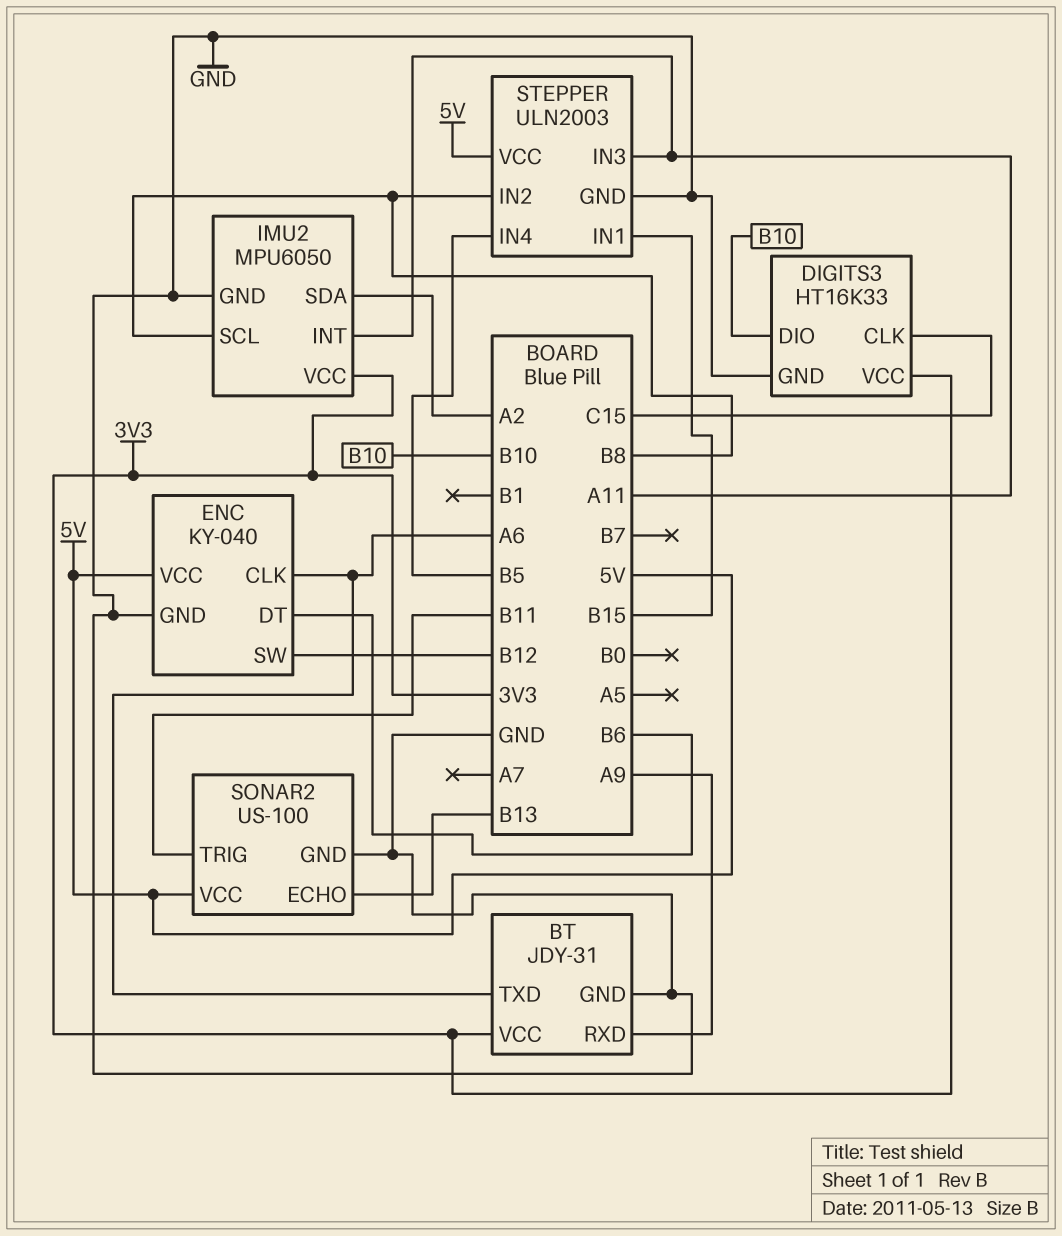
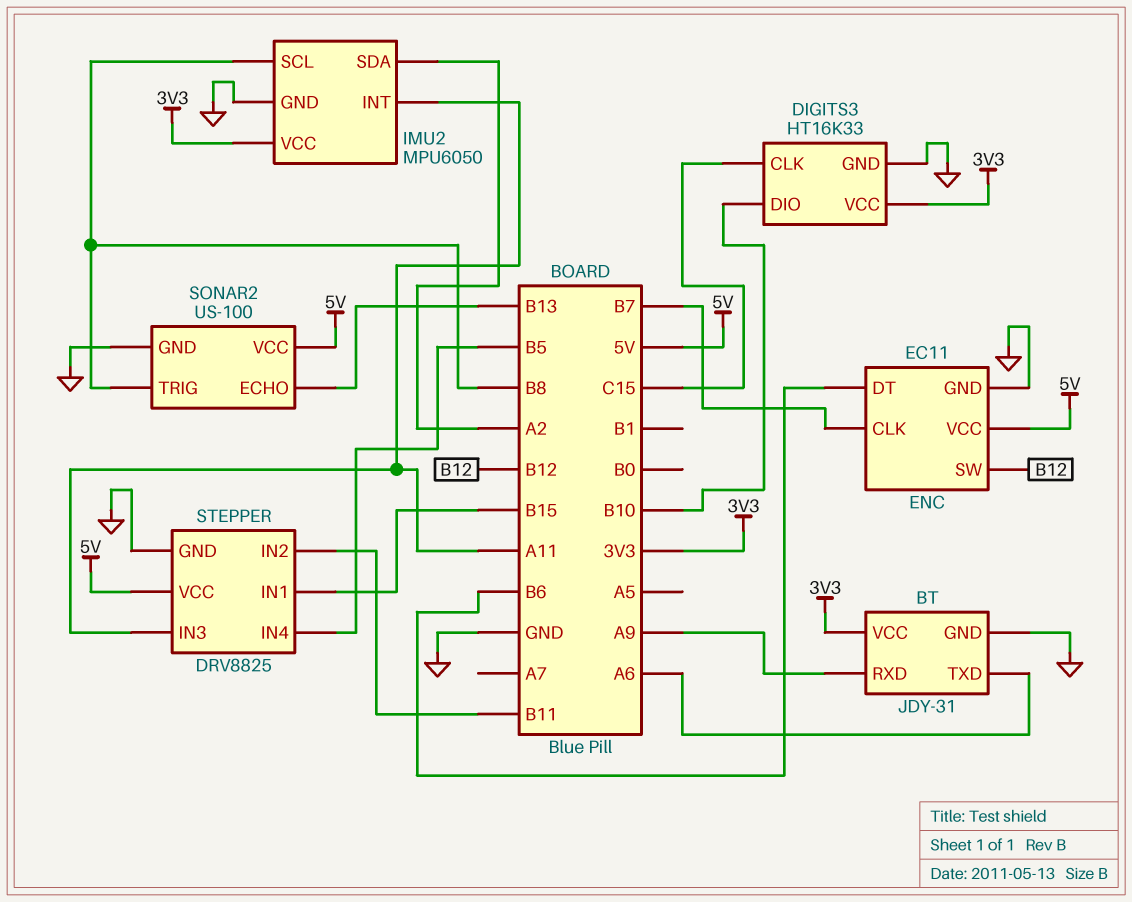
ENC: KY-040 -> EC11
ENC pin CLK: A6 -> B7
SONAR2 pin TRIG: B11 -> B8
STEPPER: ULN2003 -> DRV8825
STEPPER pin IN2: B8 -> B11

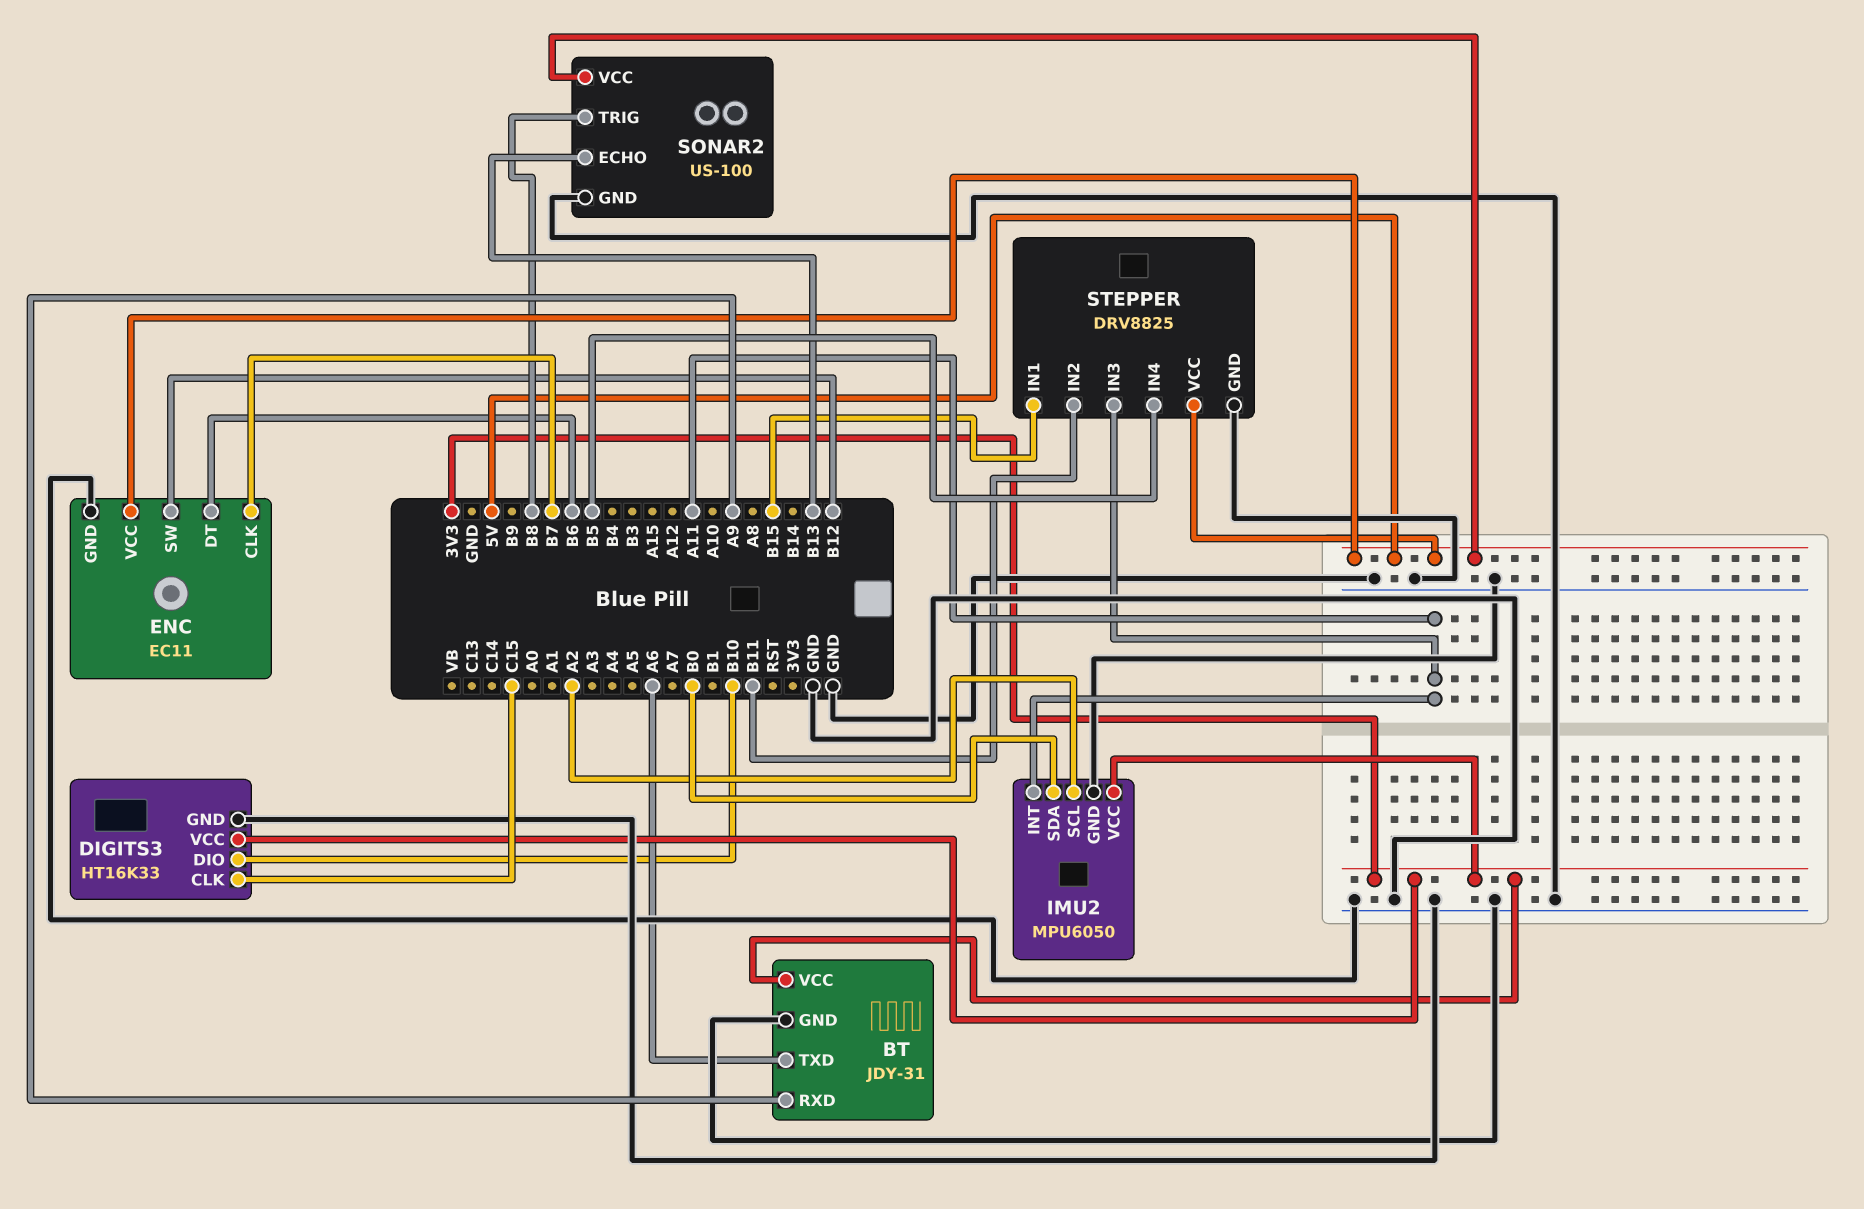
IMU2 pin SCL: B8 -> A2
IMU2 pin SDA: A2 -> B0

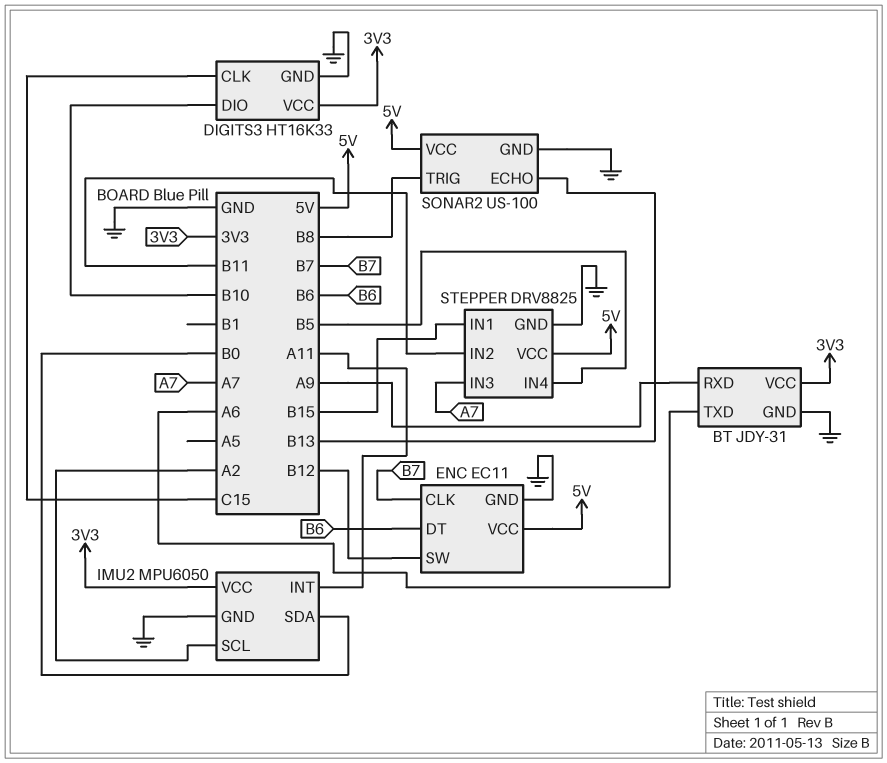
STEPPER pin IN3: A11 -> A7

